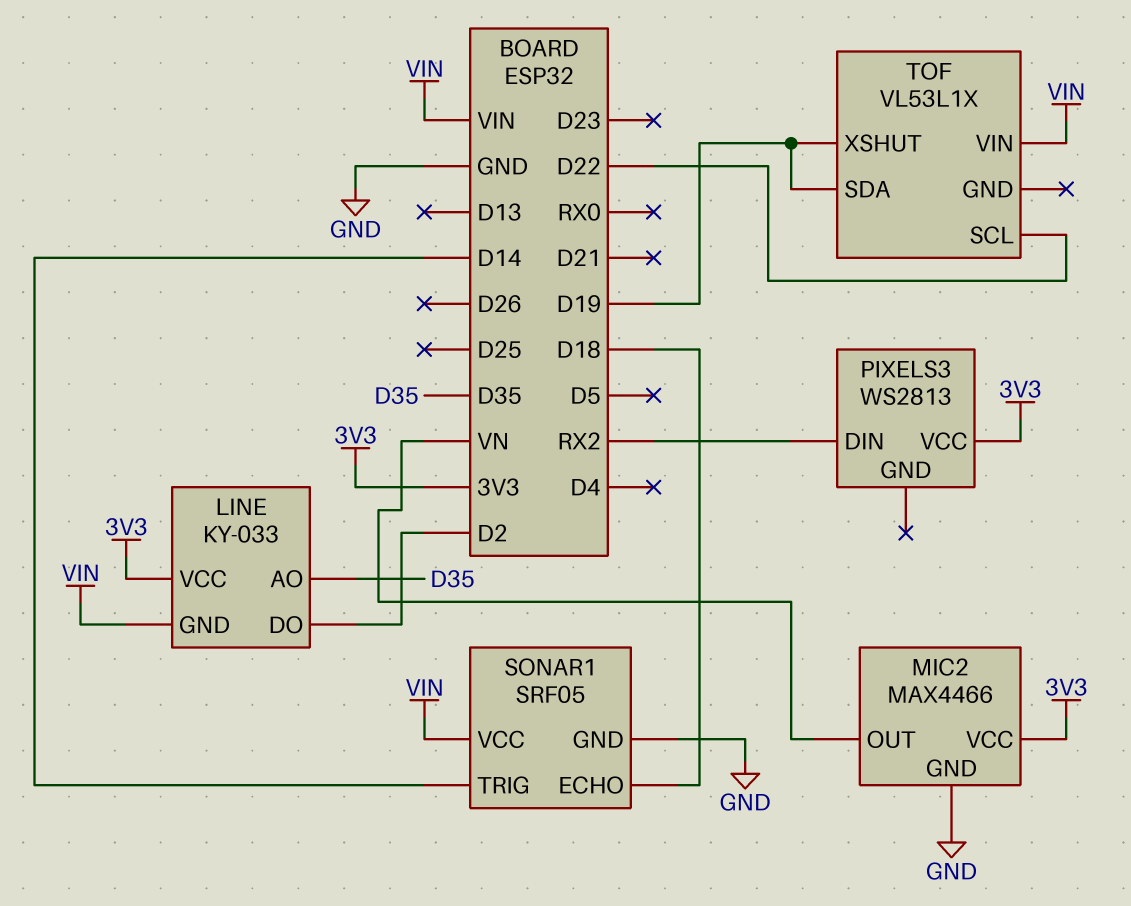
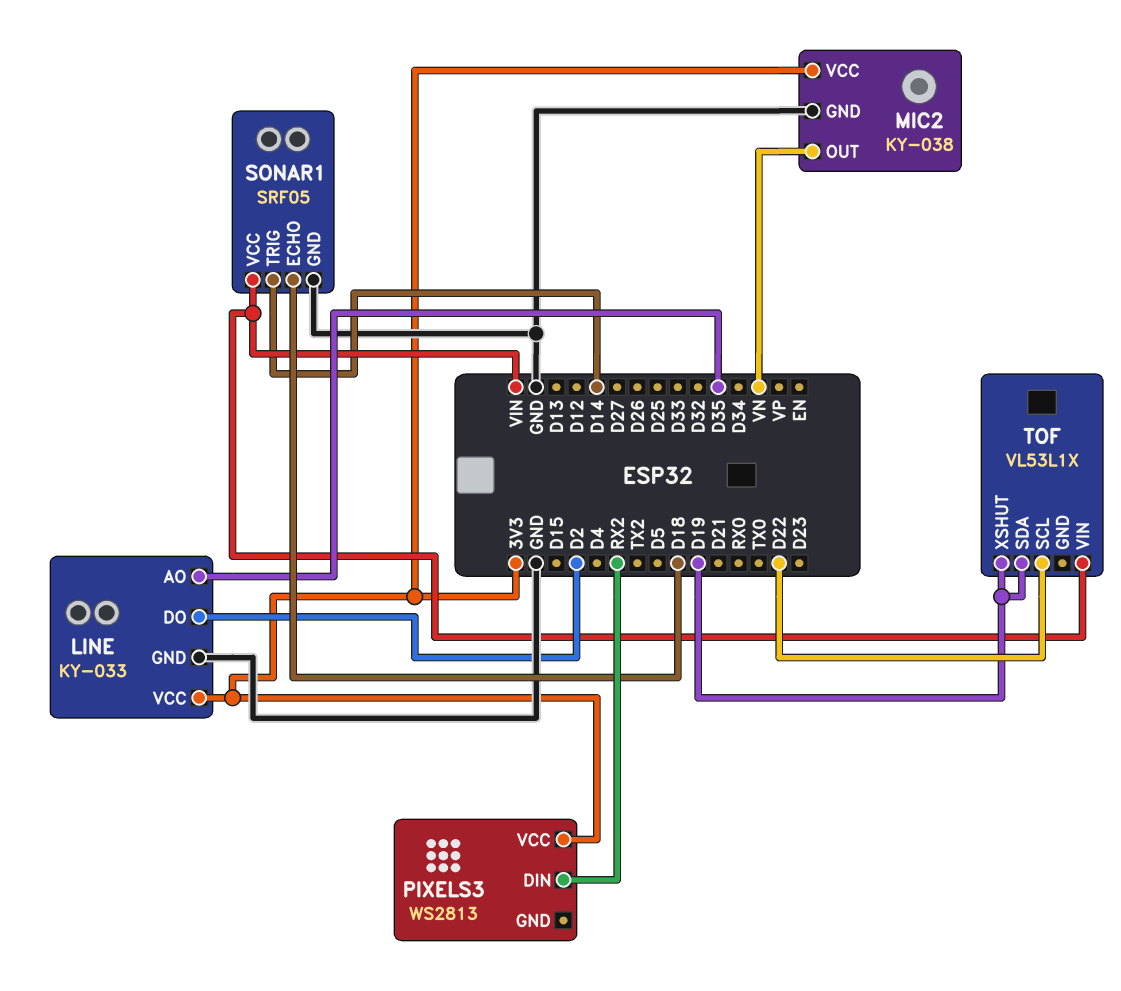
LINE pin GND: VIN -> GND
MIC2: MAX4466 -> KY-038

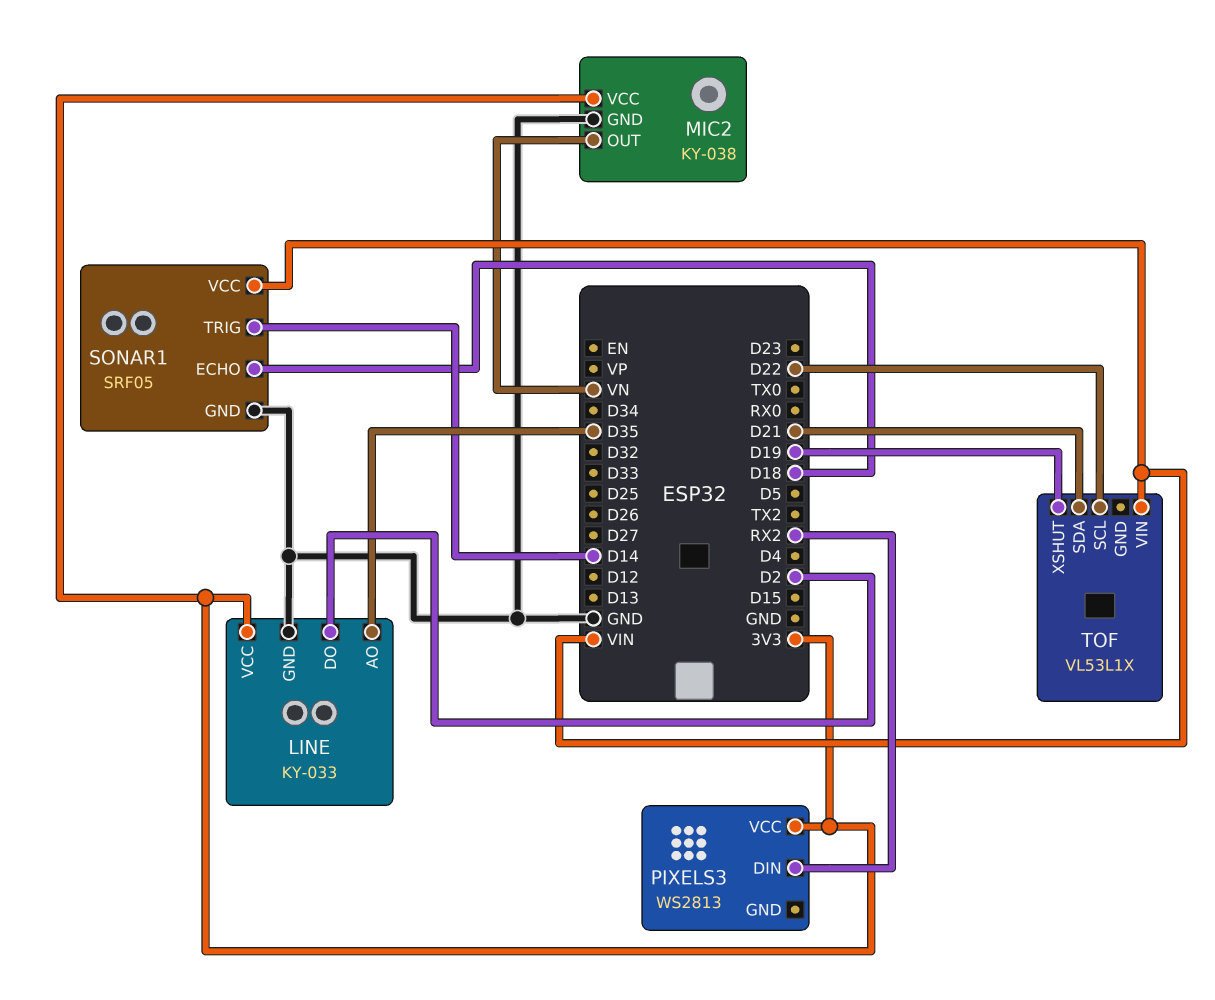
TOF pin SDA: D19 -> D21

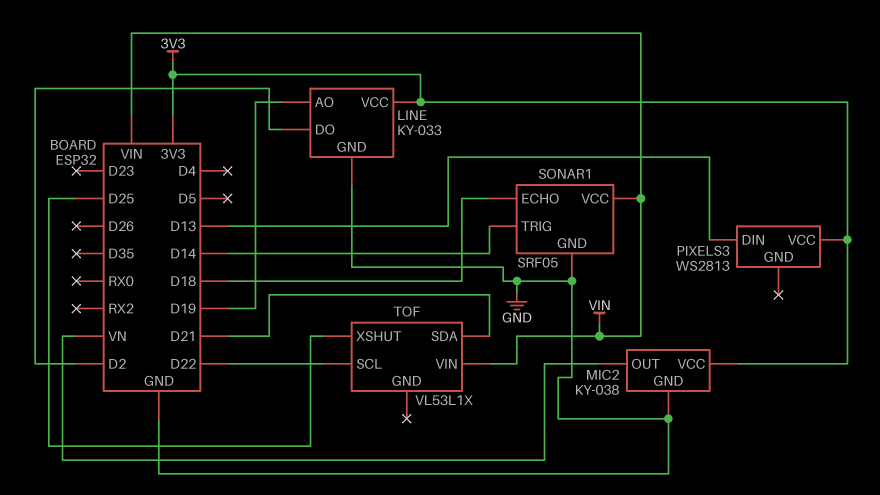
LINE pin AO: D35 -> D19
PIXELS3 pin DIN: RX2 -> D13
TOF pin XSHUT: D19 -> D25

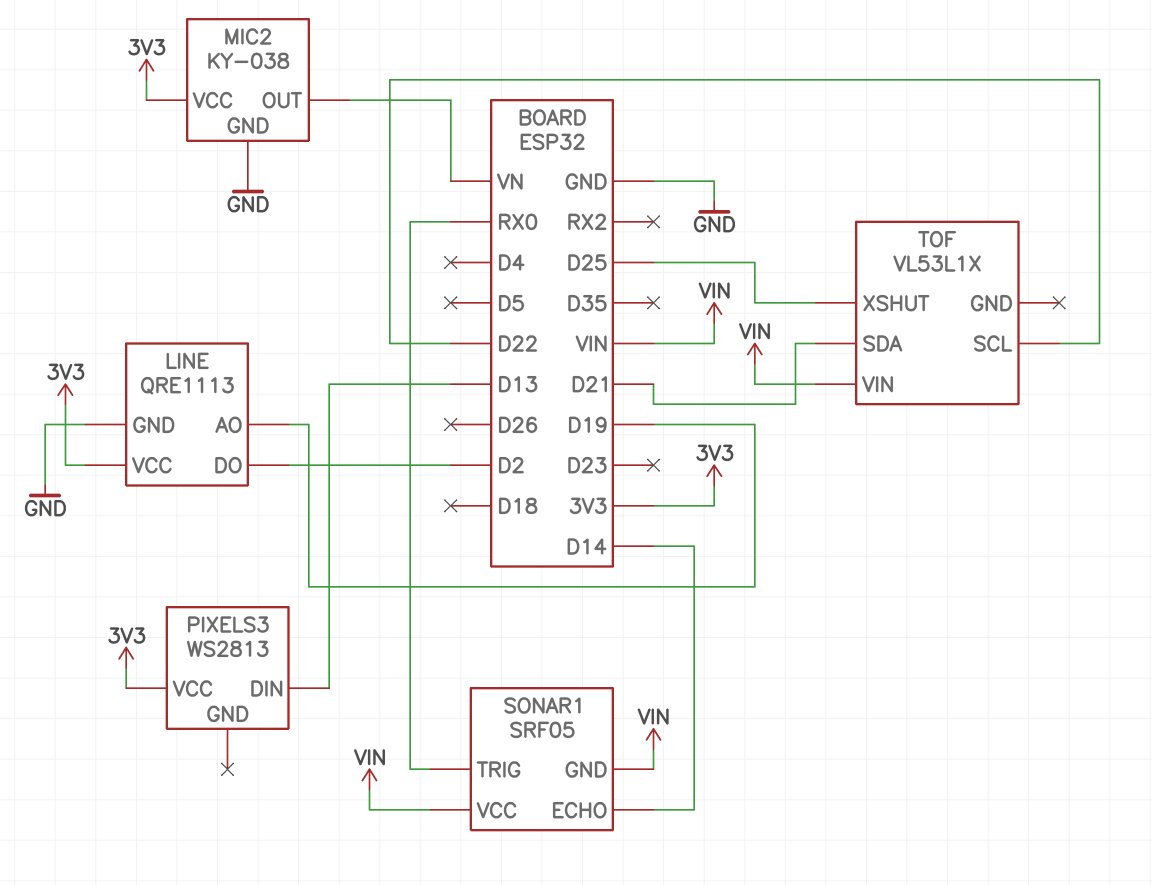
LINE: KY-033 -> QRE1113
SONAR1 pin ECHO: D18 -> D14
SONAR1 pin GND: GND -> VIN
SONAR1 pin TRIG: D14 -> RX0

